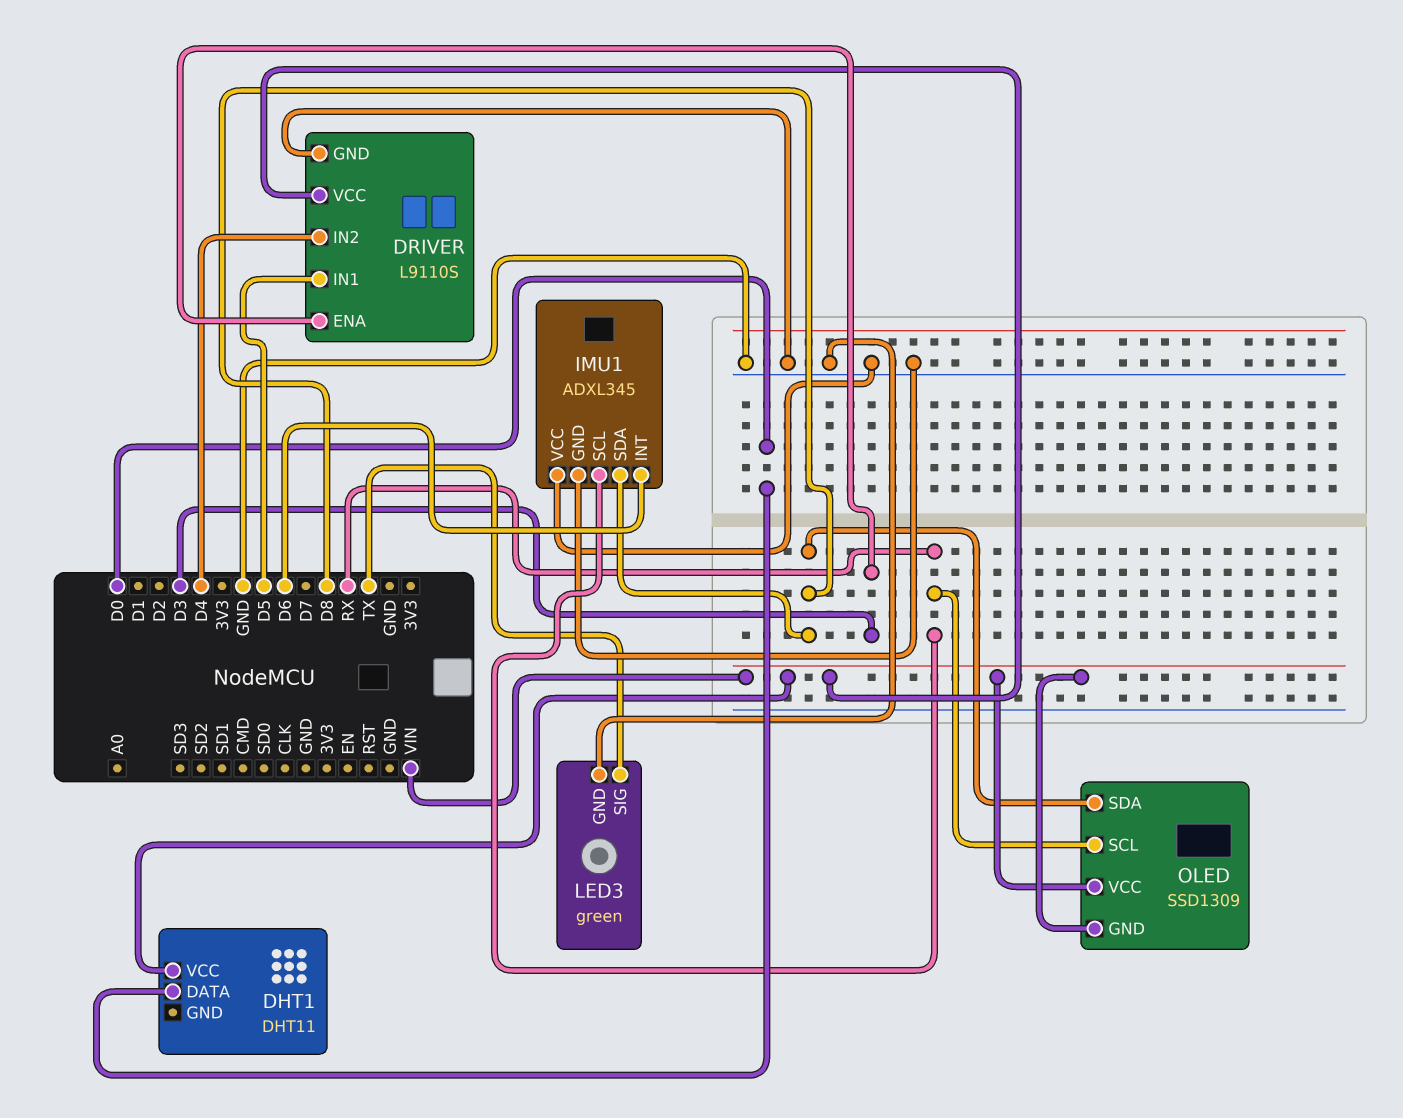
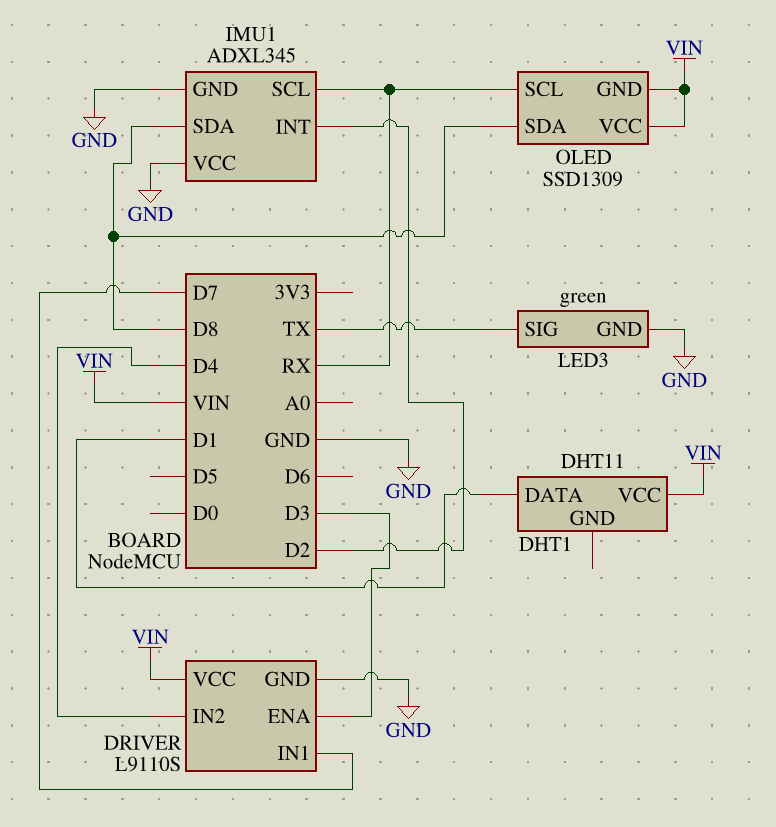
DHT1 pin DATA: D0 -> D1
DRIVER pin IN1: D5 -> D7
IMU1 pin INT: D6 -> D2

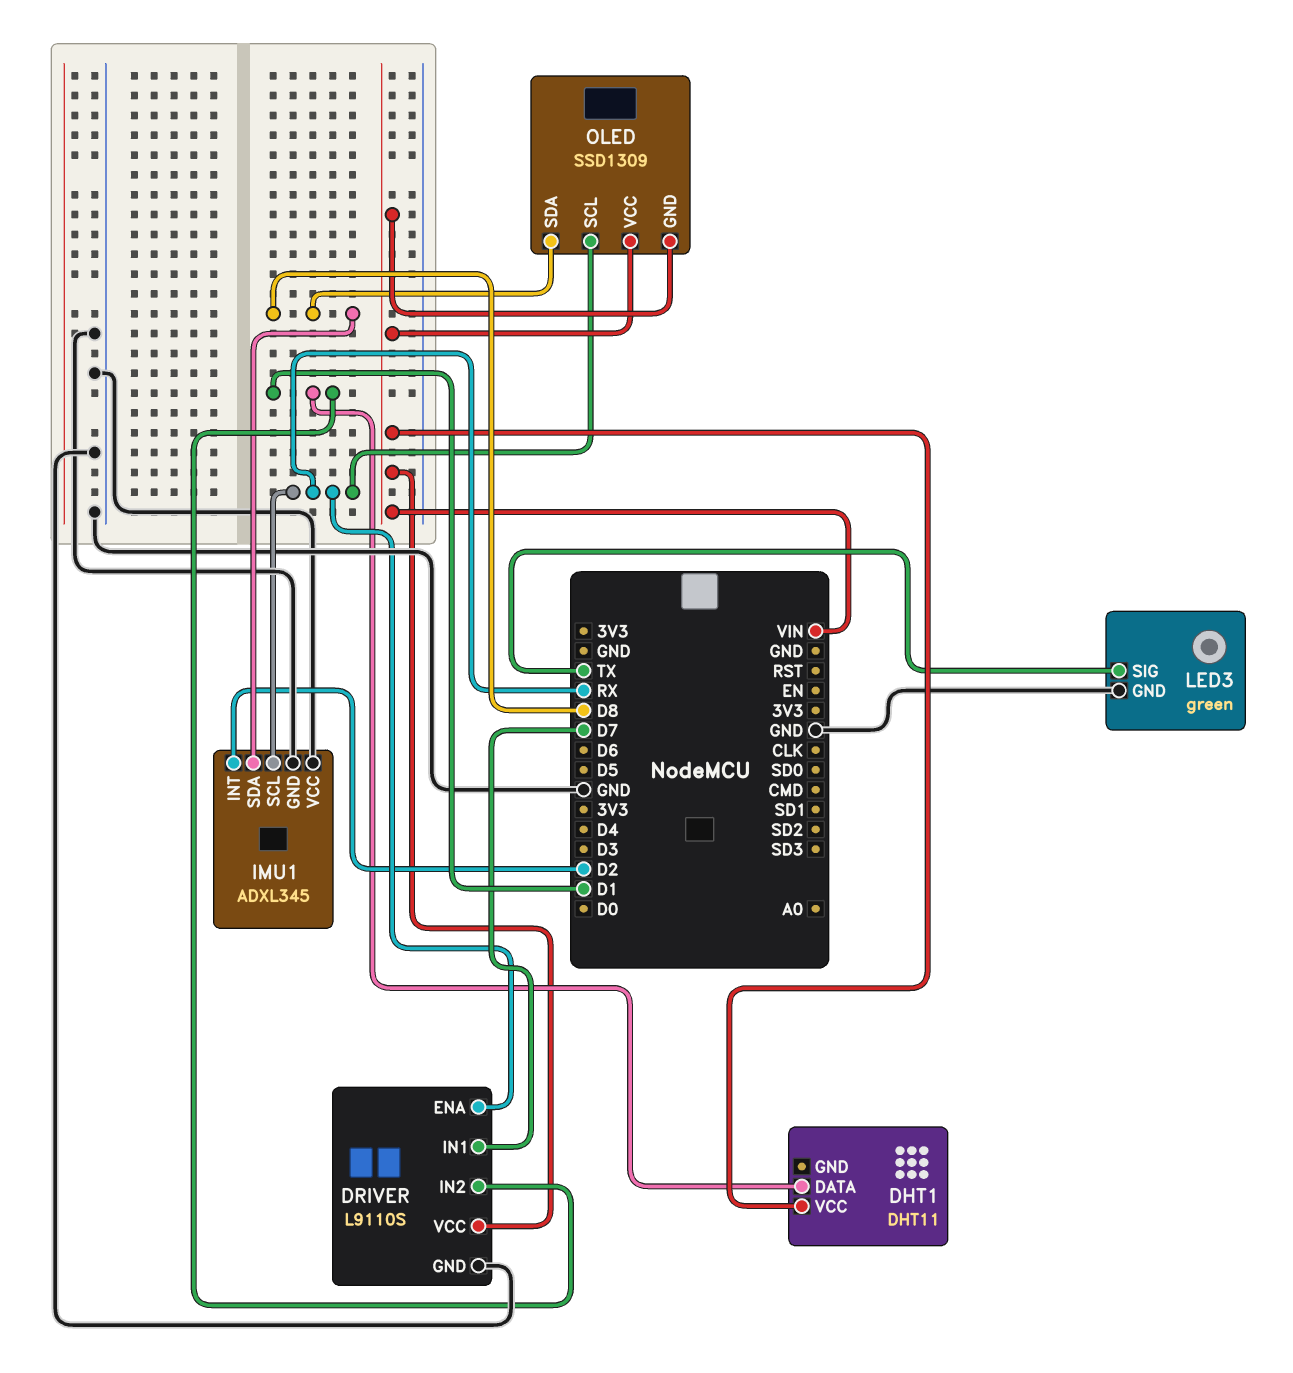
DRIVER pin ENA: D3 -> RX
DRIVER pin IN2: D4 -> D1

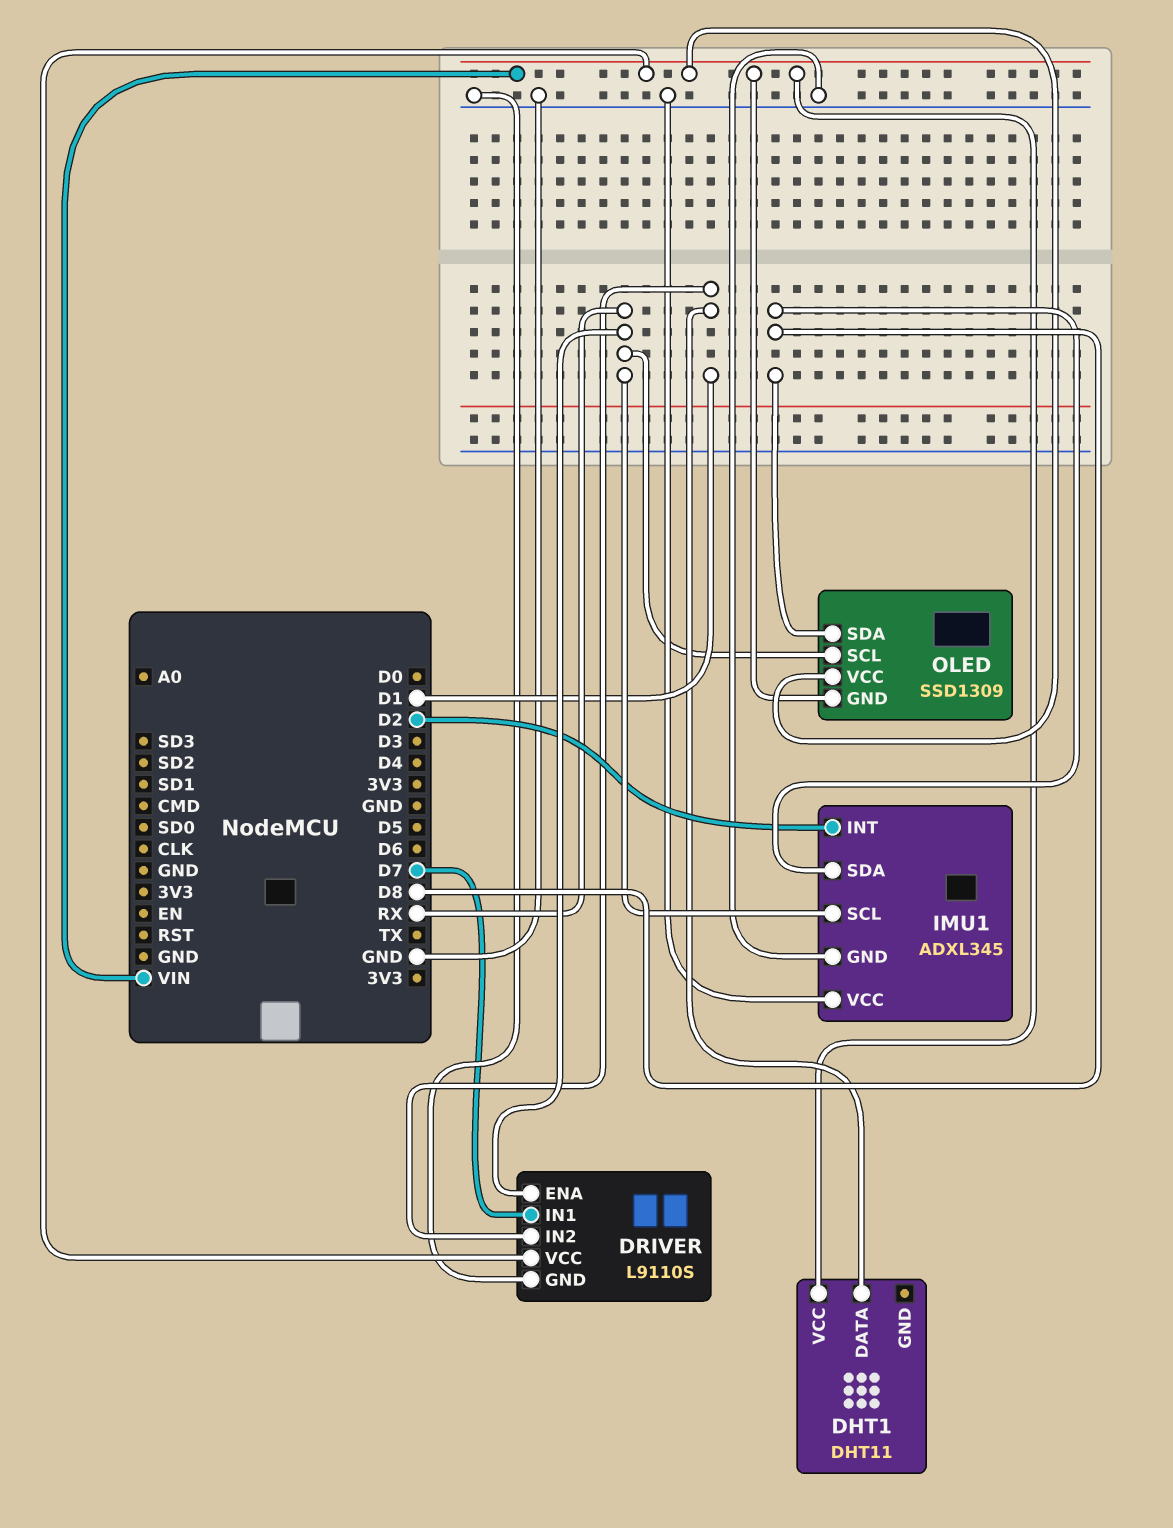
LED3: green -> none
LED3 pin GND: GND -> none
LED3 pin SIG: TX -> none

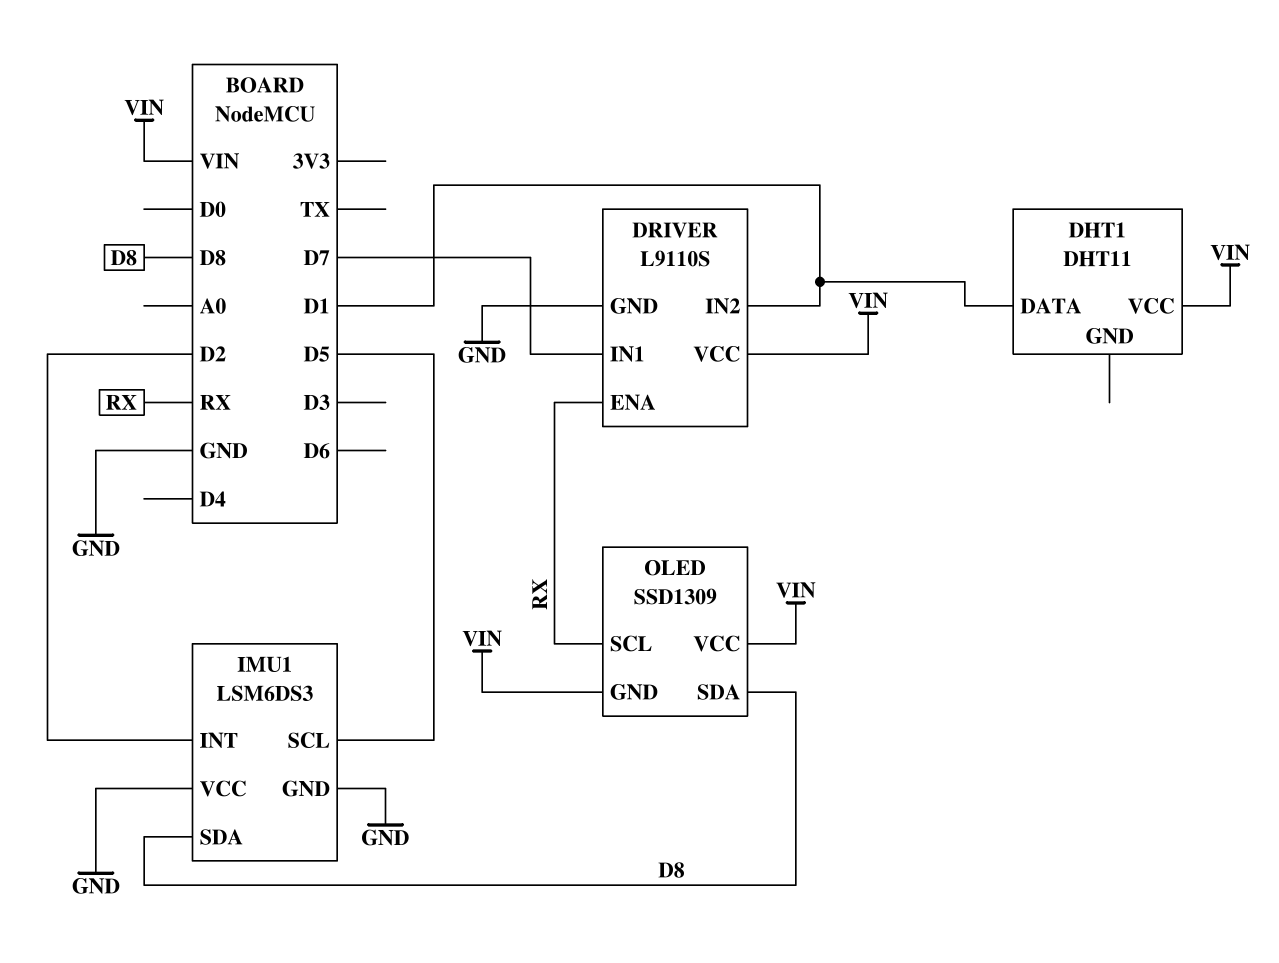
IMU1: ADXL345 -> LSM6DS3
IMU1 pin SCL: RX -> D5

